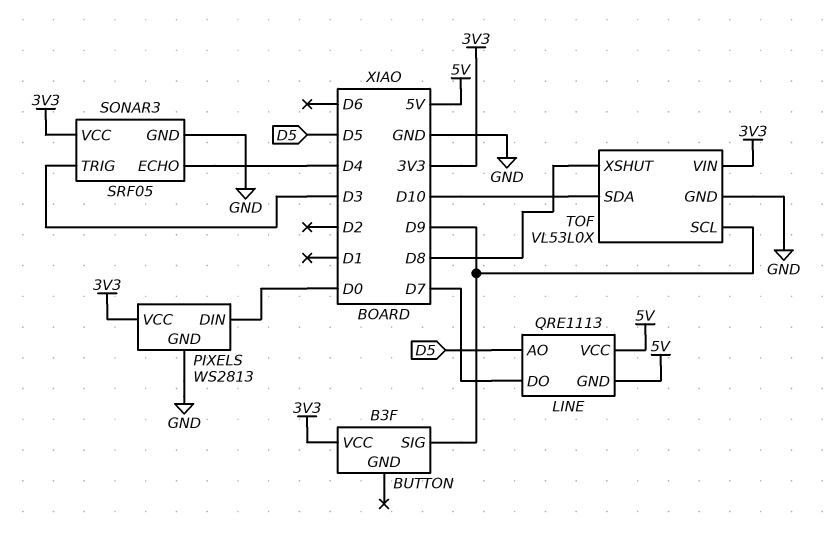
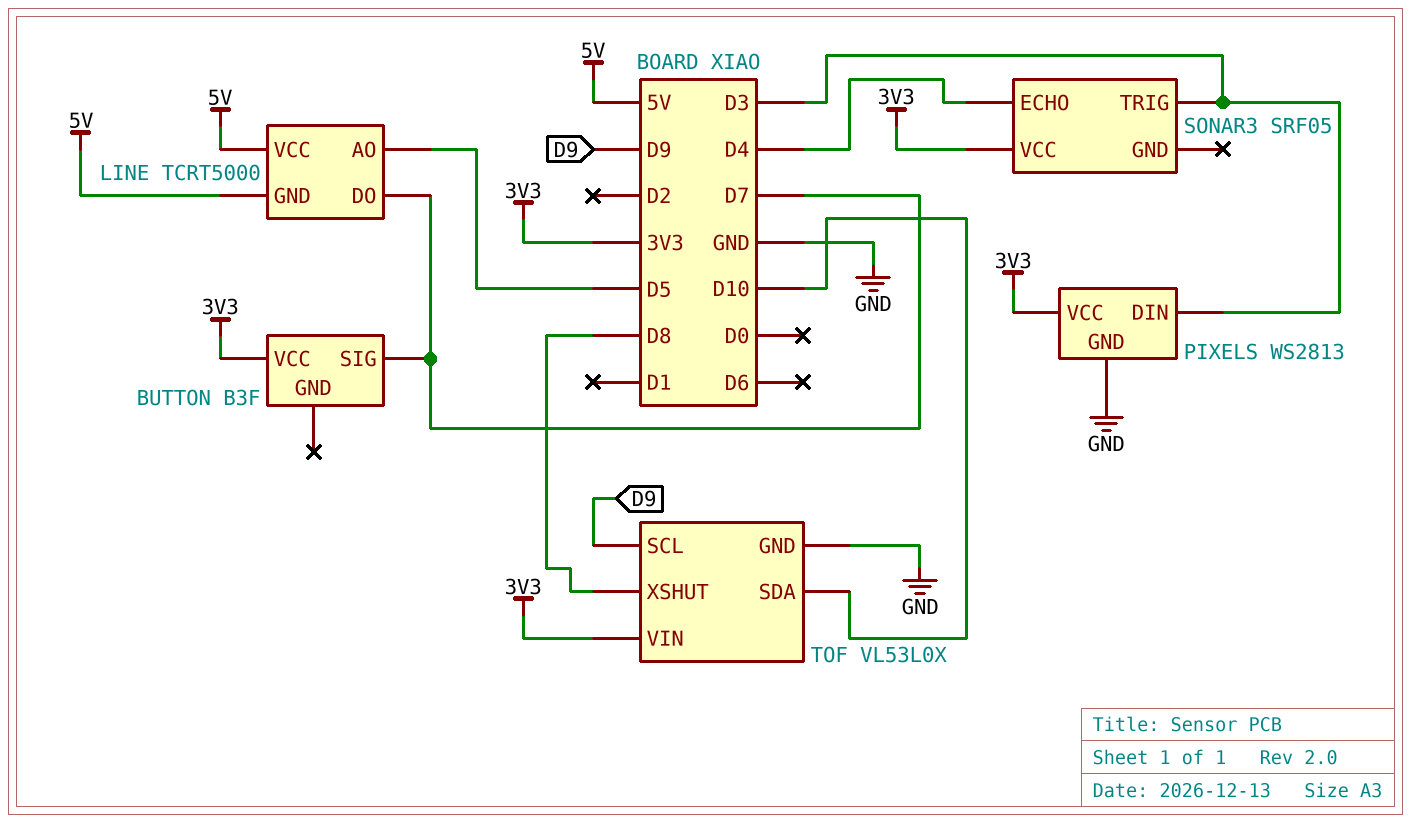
BUTTON pin SIG: D9 -> D7
LINE: QRE1113 -> TCRT5000
PIXELS pin DIN: D0 -> D3
SONAR3 pin GND: GND -> none

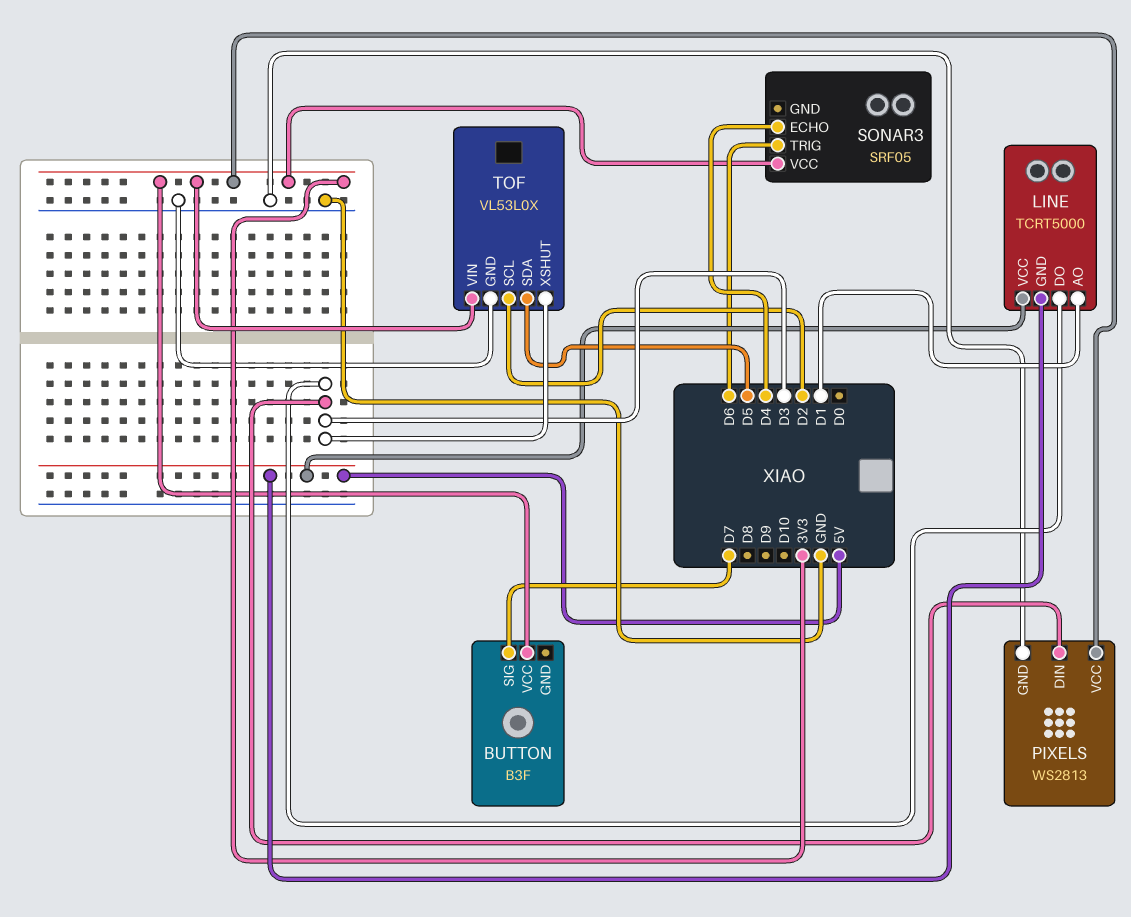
LINE pin AO: D5 -> D1
LINE pin DO: D7 -> D3
SONAR3 pin TRIG: D3 -> D6
TOF pin SCL: D9 -> D2
TOF pin SDA: D10 -> D5
TOF pin XSHUT: D8 -> D3

